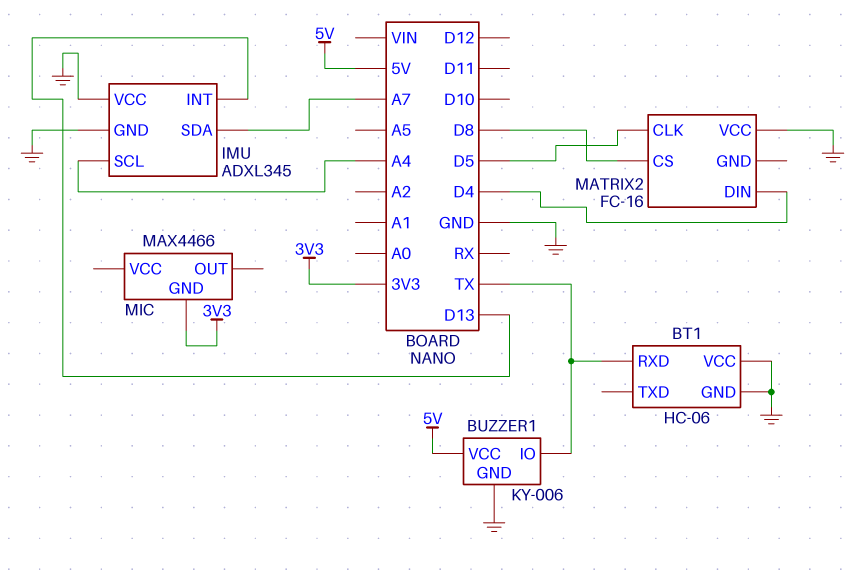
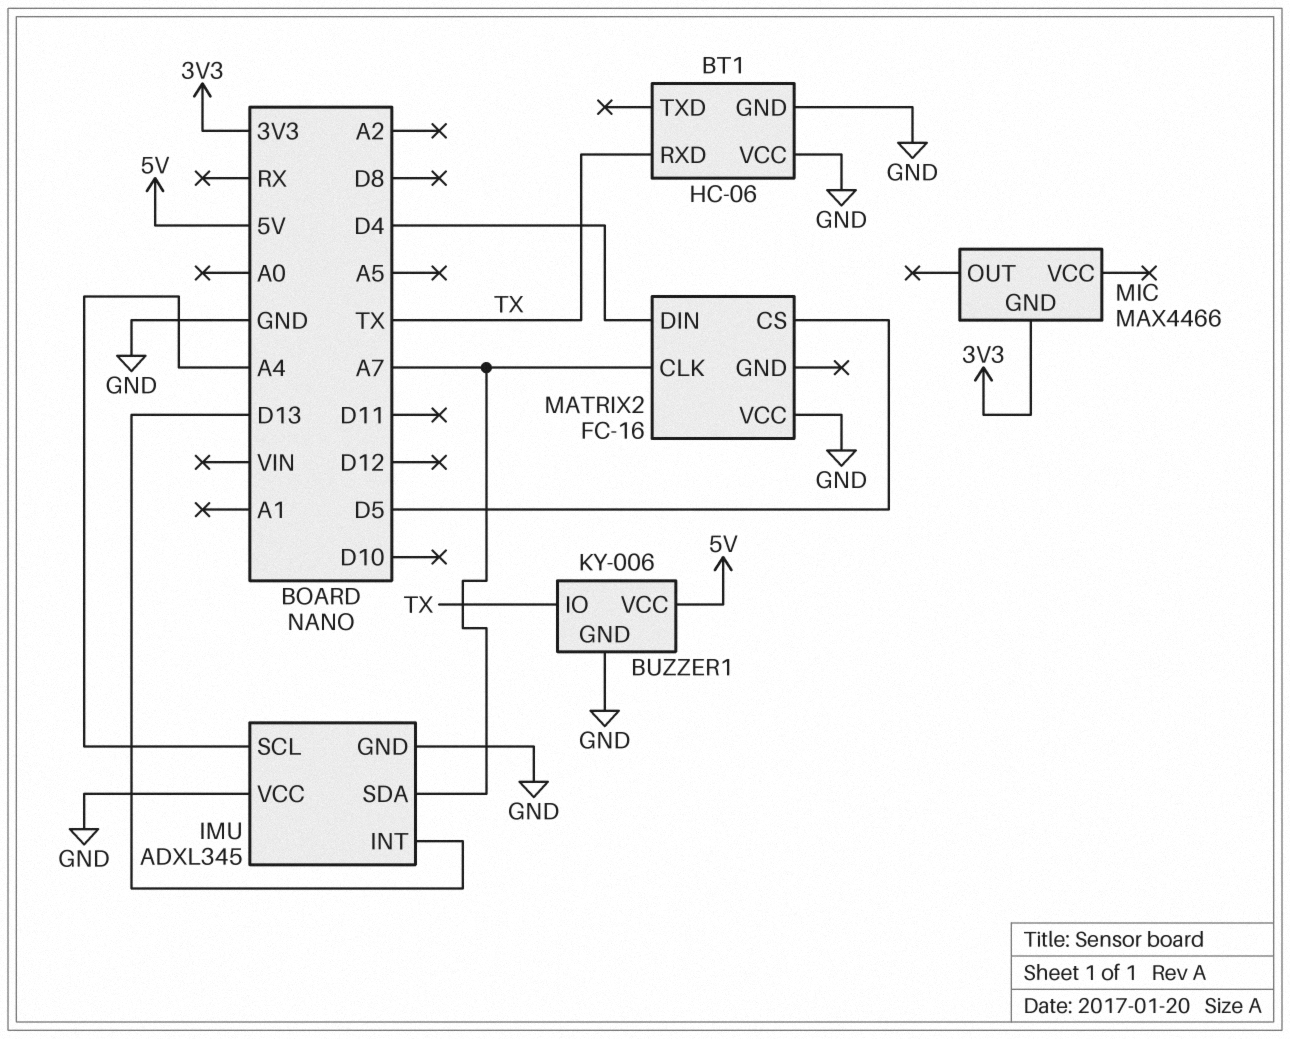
MATRIX2 pin CLK: D5 -> A7
MATRIX2 pin CS: D8 -> D5

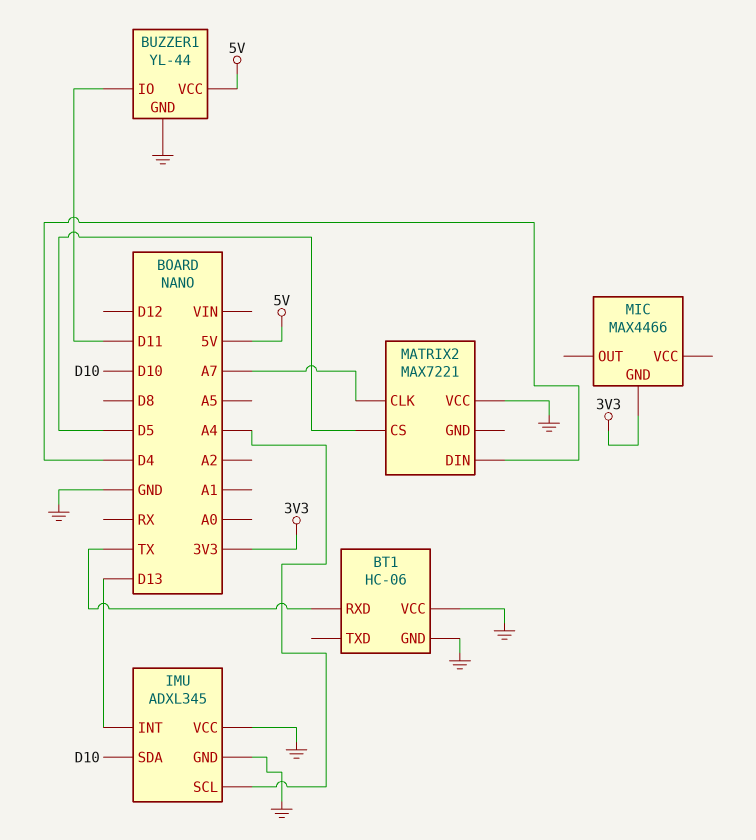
BUZZER1: KY-006 -> YL-44
BUZZER1 pin IO: TX -> D11
IMU pin SDA: A7 -> D10
MATRIX2: FC-16 -> MAX7221

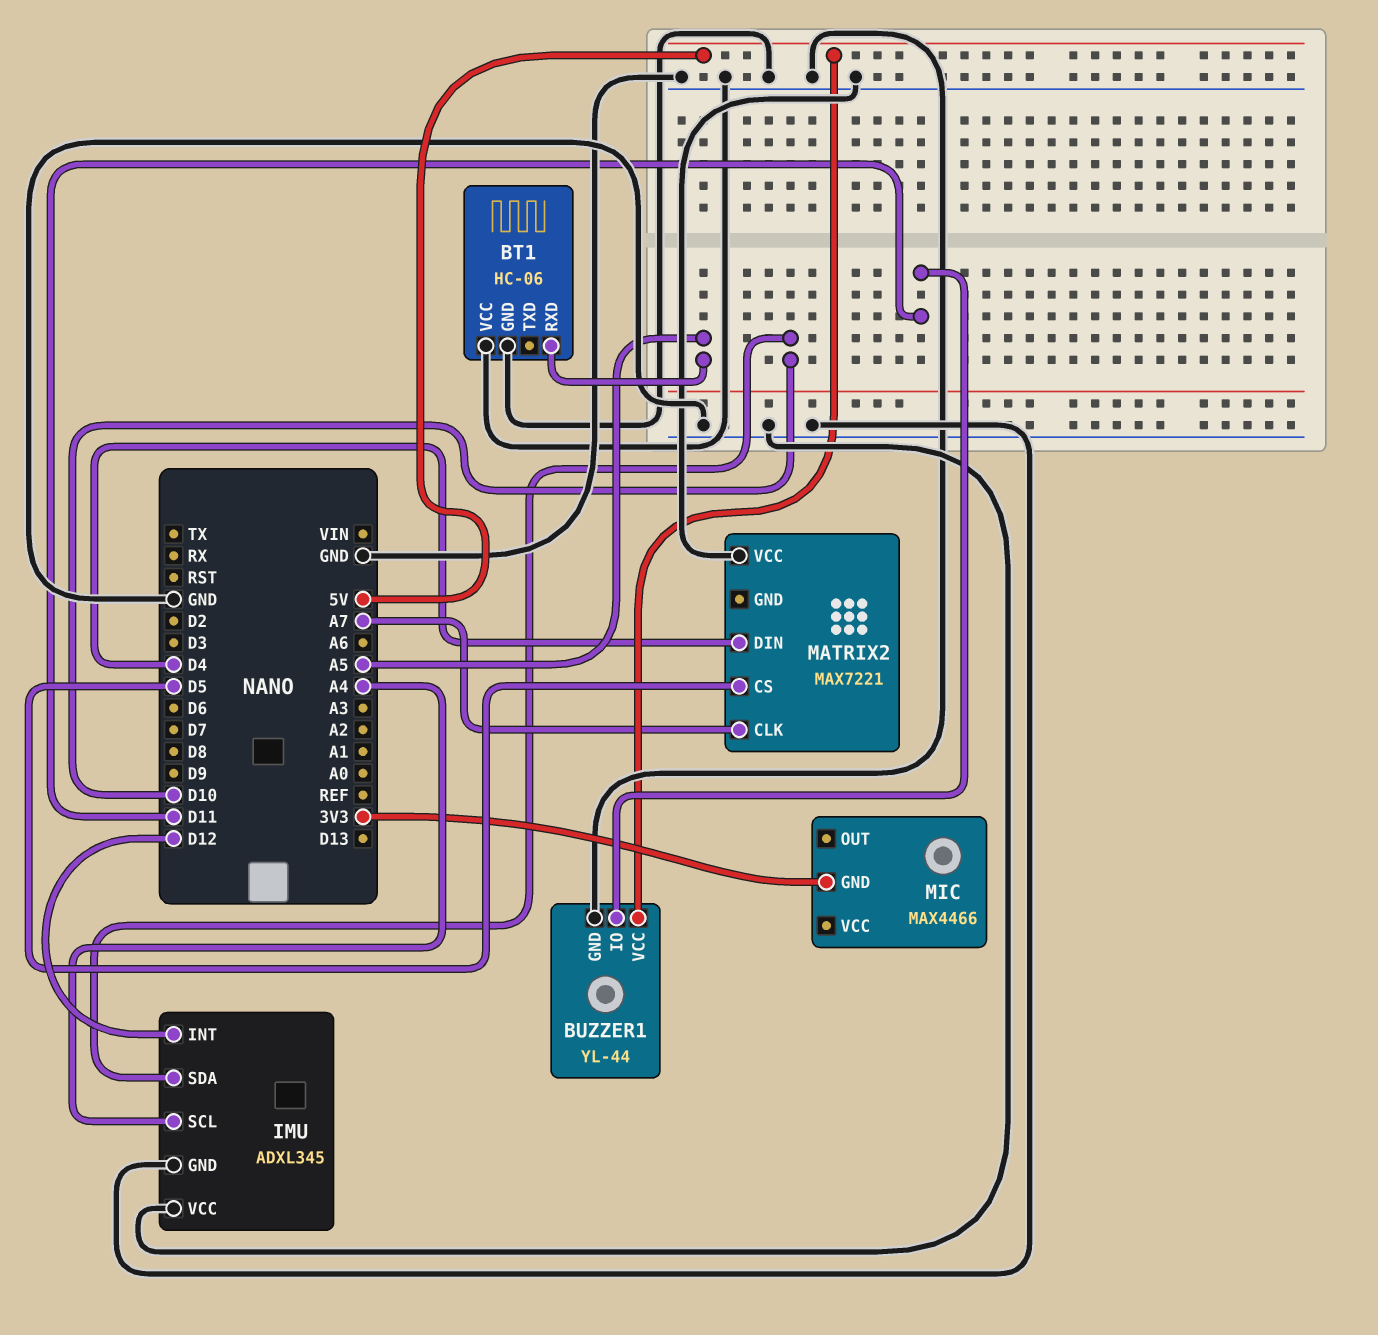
BT1 pin RXD: TX -> A5
IMU pin INT: D13 -> D12

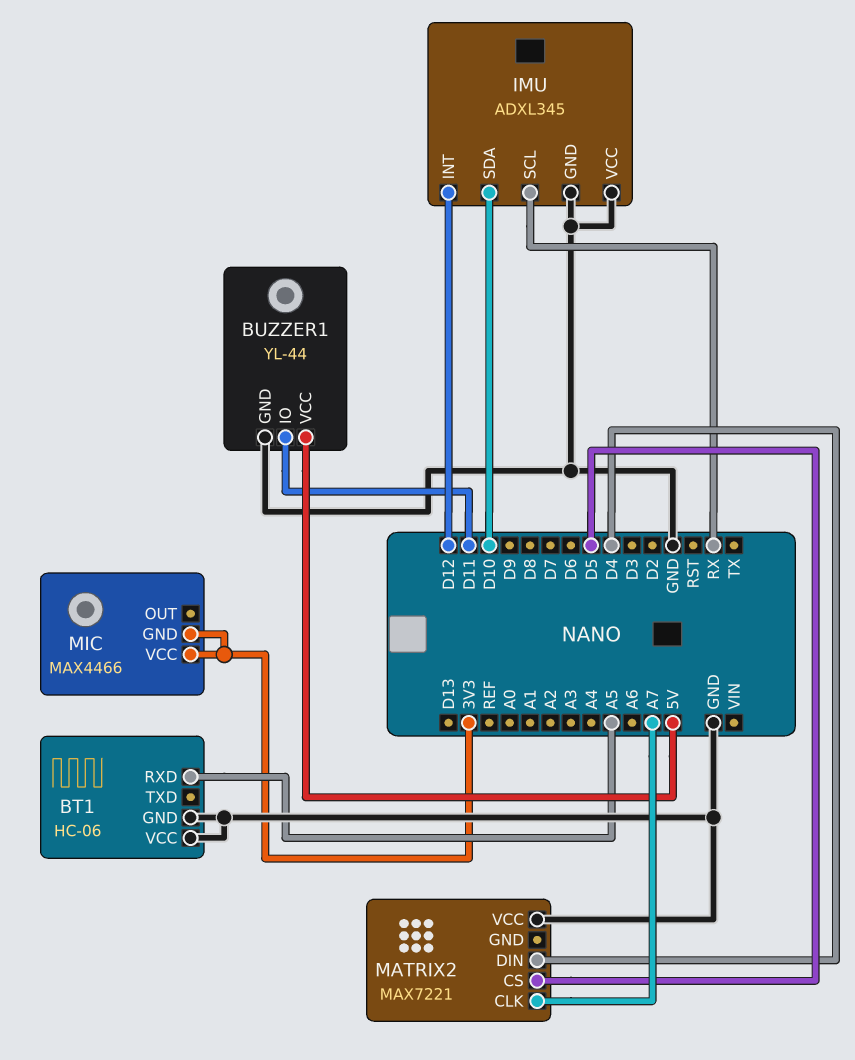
IMU pin SCL: A4 -> RX
MIC pin VCC: none -> 3V3

